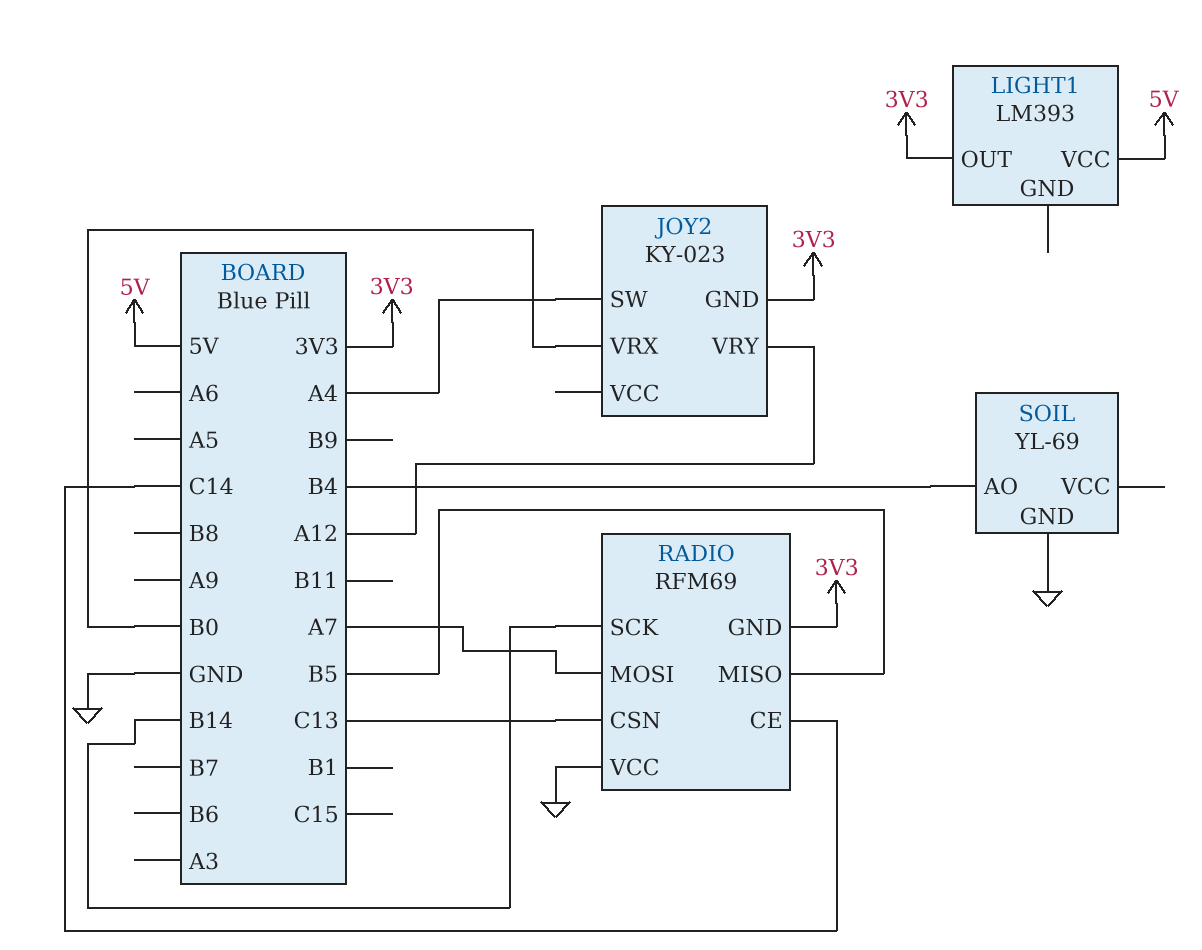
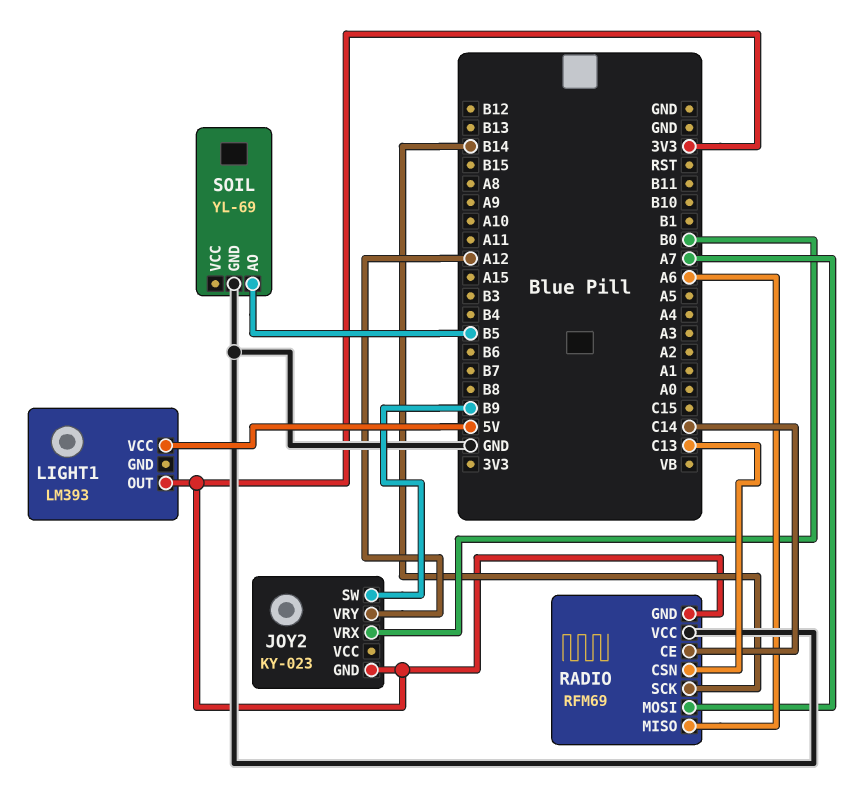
JOY2 pin SW: A4 -> B9
RADIO pin MISO: B5 -> A6
SOIL pin AO: B4 -> B5

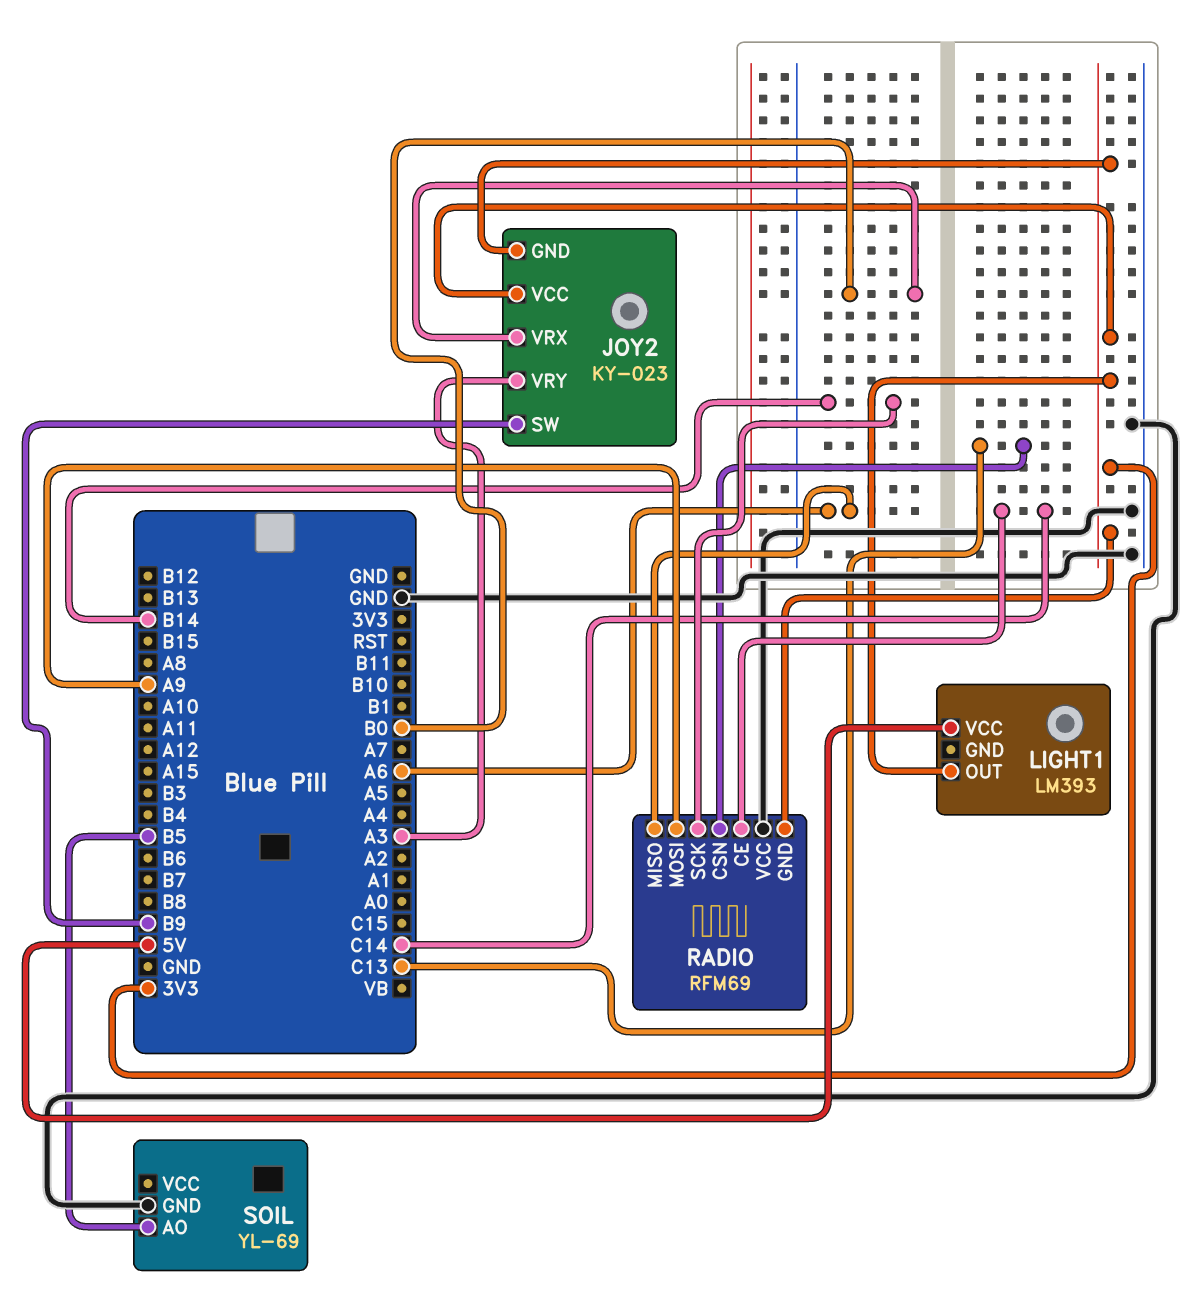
JOY2 pin VCC: none -> 3V3
JOY2 pin VRY: A12 -> A3
RADIO pin MOSI: A7 -> A9

